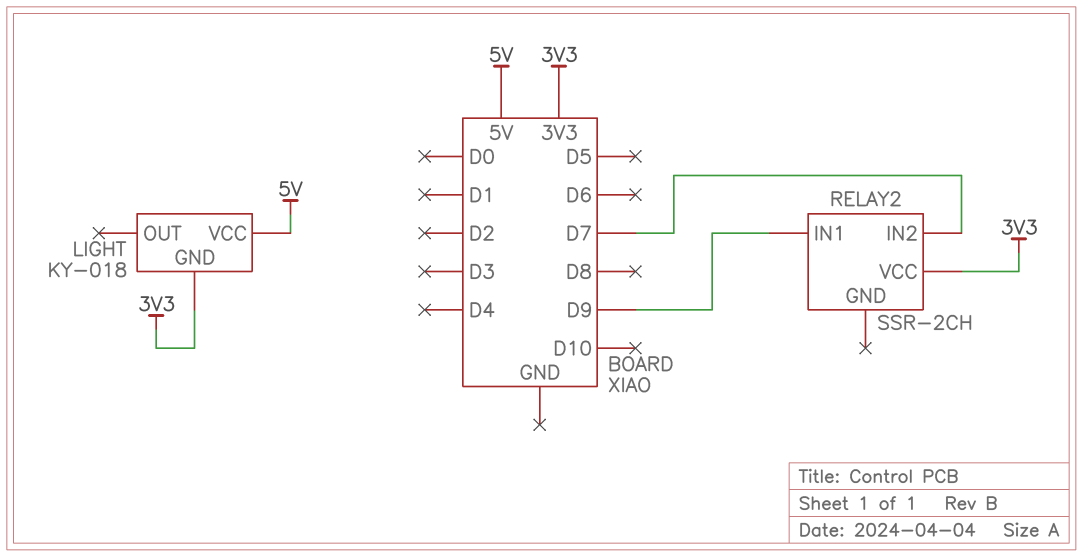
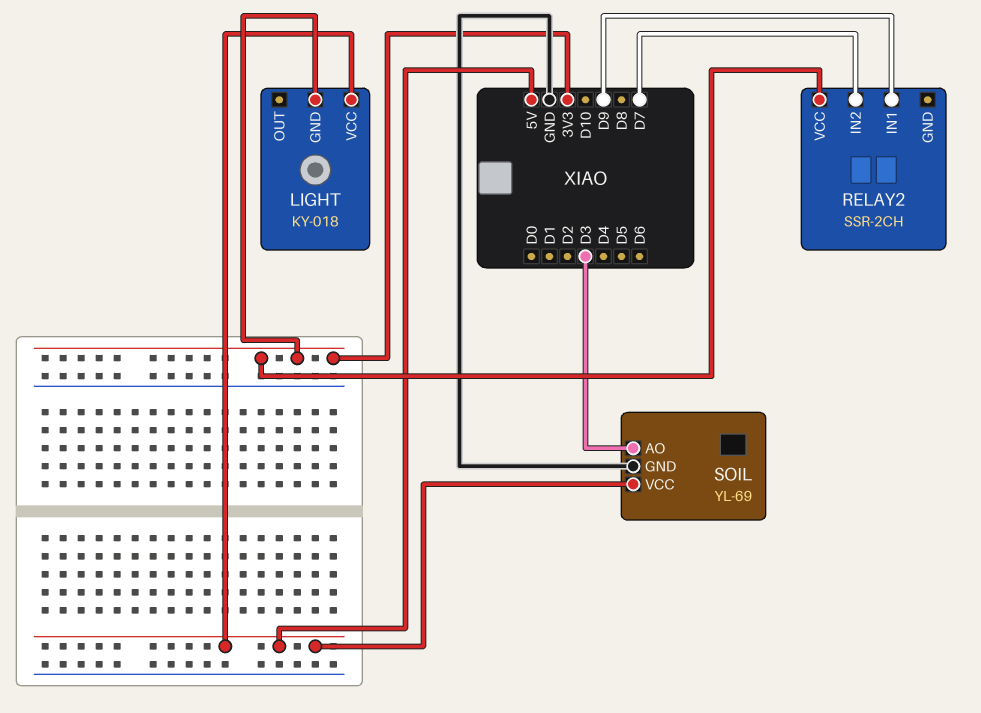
SOIL: none -> YL-69
SOIL pin AO: none -> D3
SOIL pin GND: none -> GND
SOIL pin VCC: none -> 5V

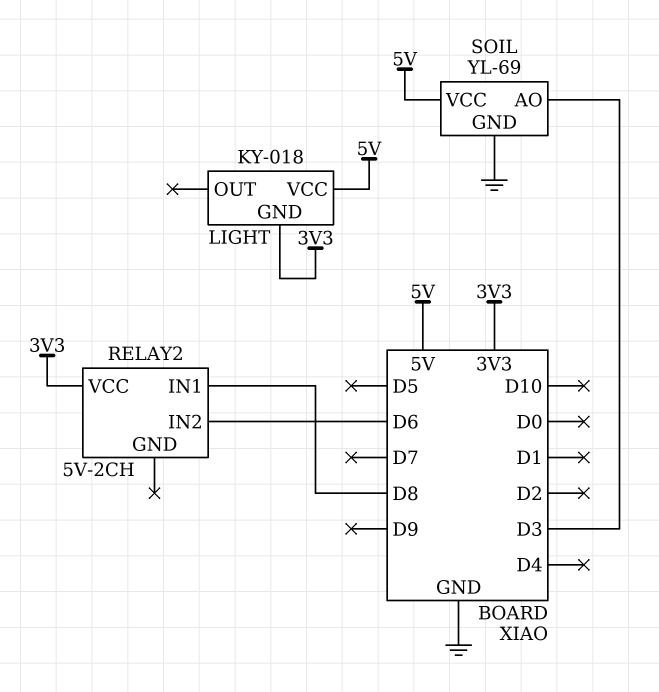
RELAY2: SSR-2CH -> 5V-2CH
RELAY2 pin IN1: D9 -> D8
RELAY2 pin IN2: D7 -> D6

